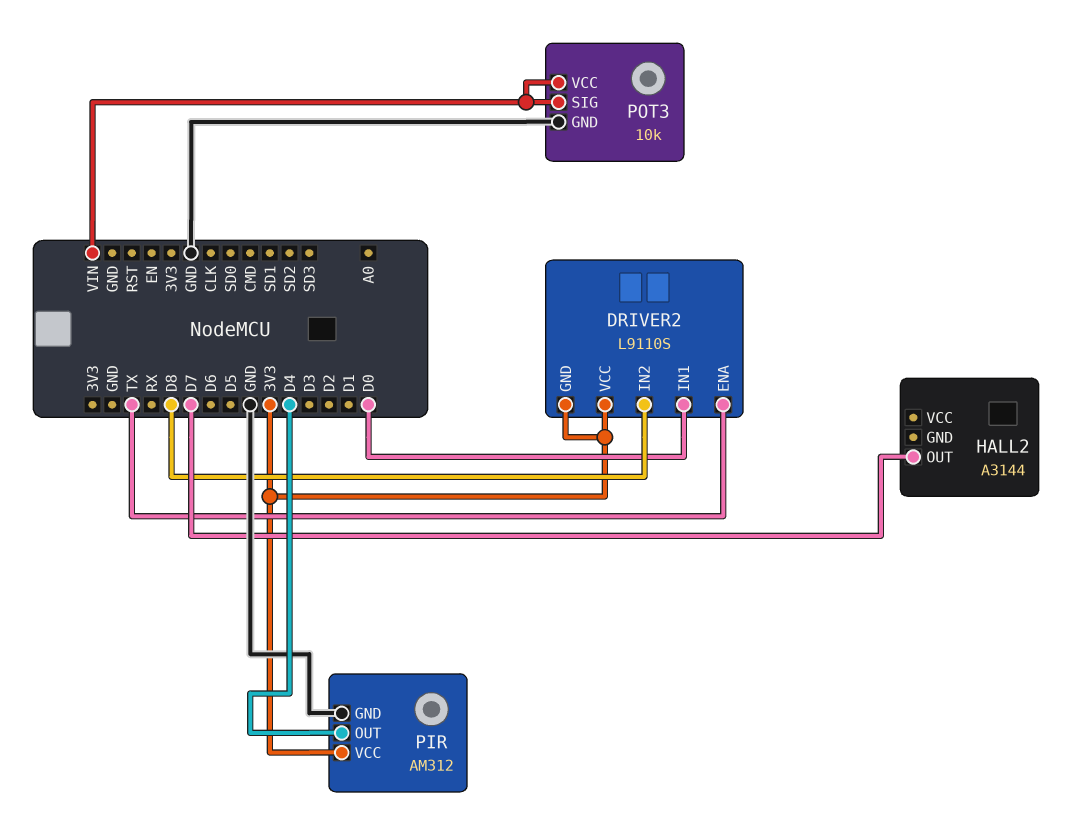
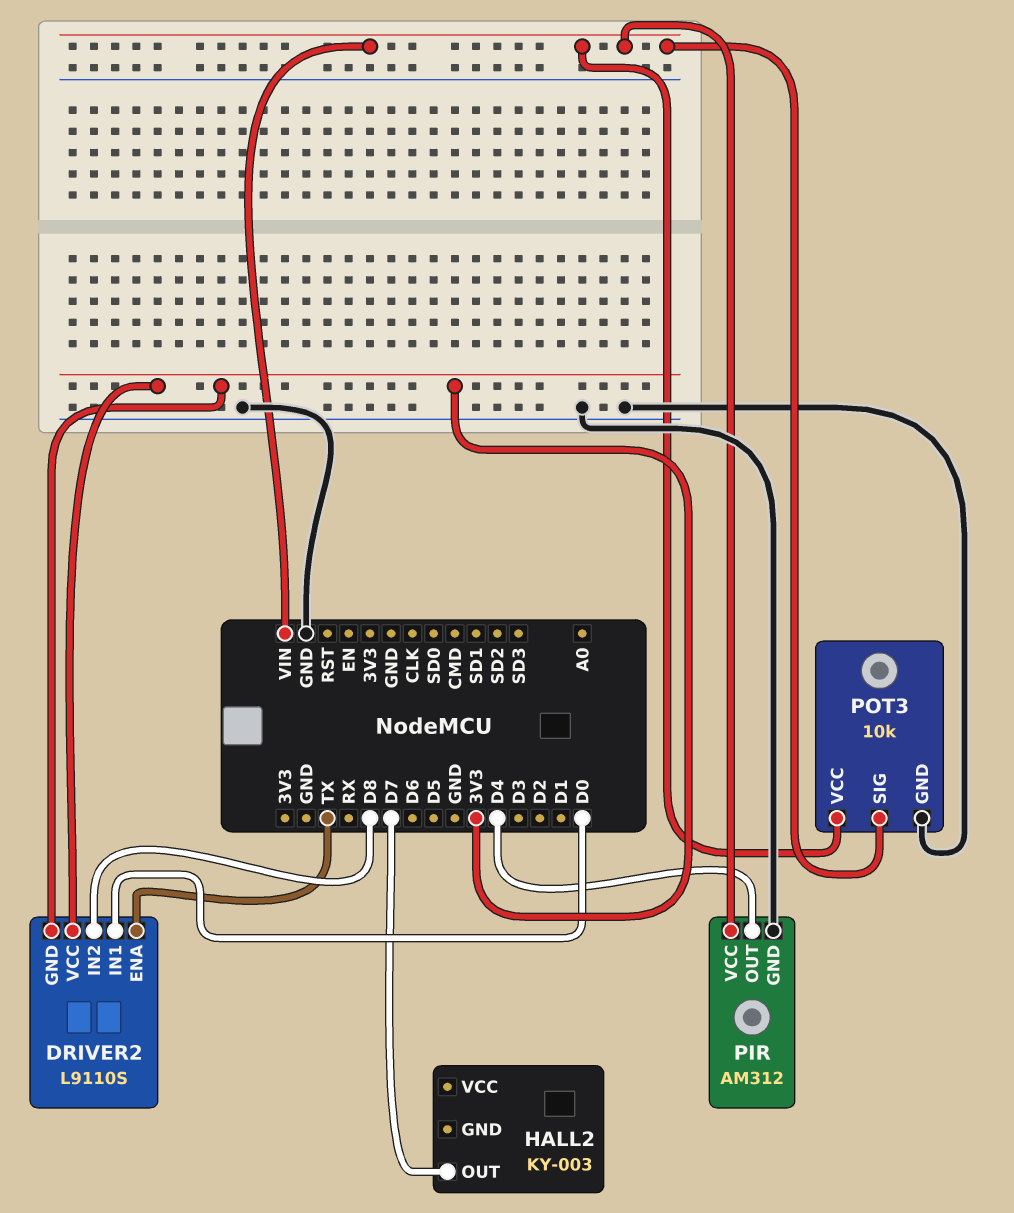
HALL2: A3144 -> KY-003
PIR pin VCC: 3V3 -> VIN

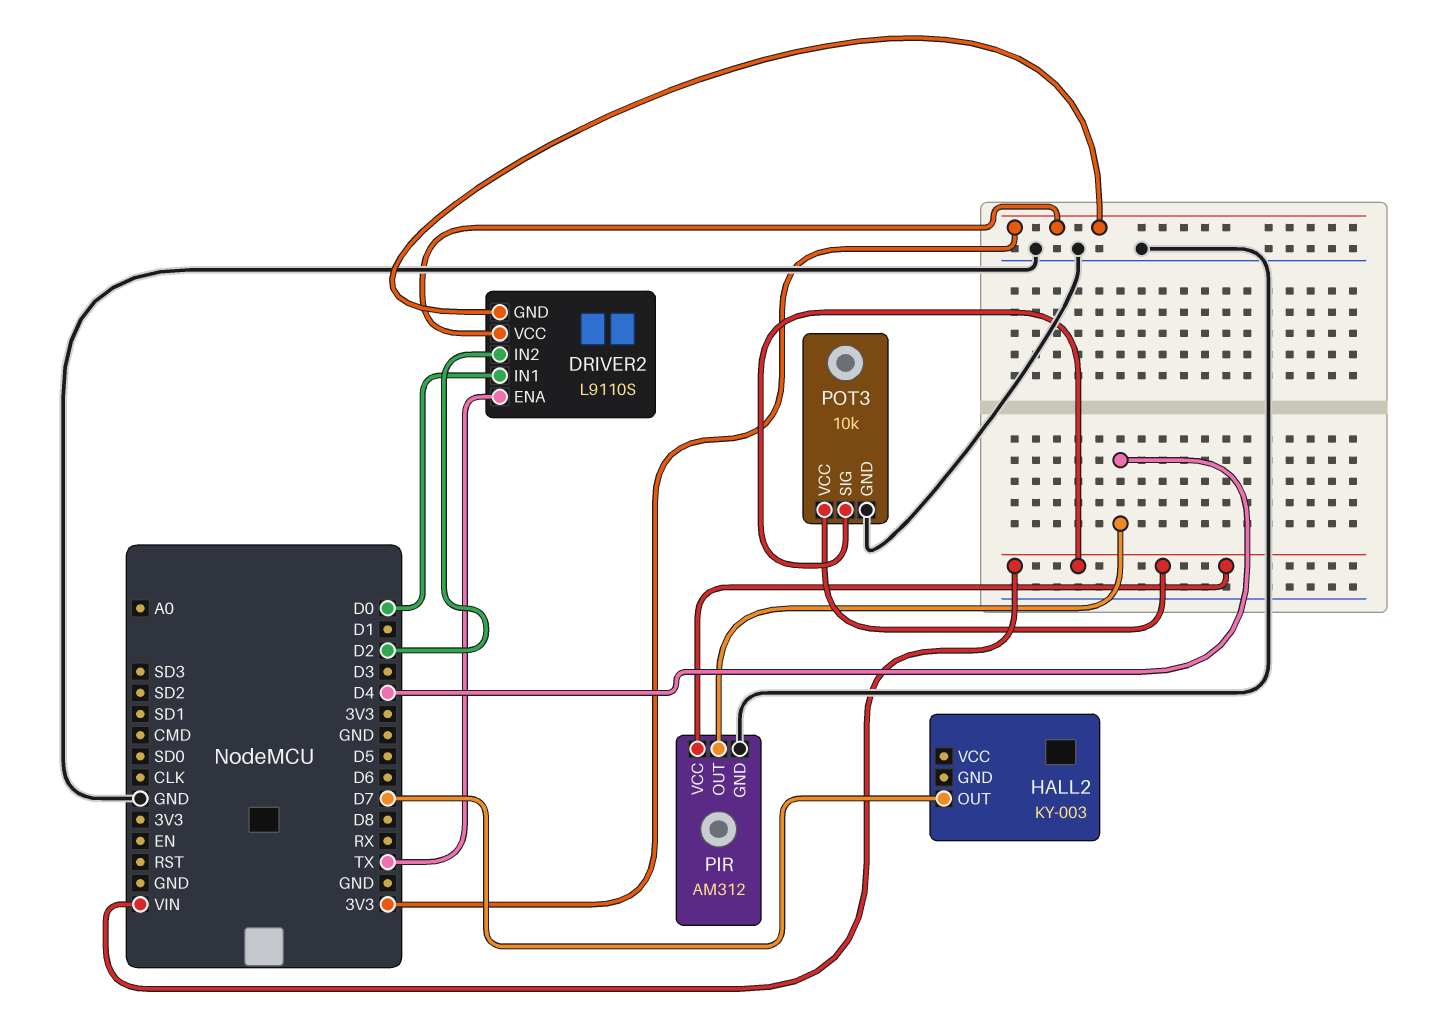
DRIVER2 pin IN2: D8 -> D2

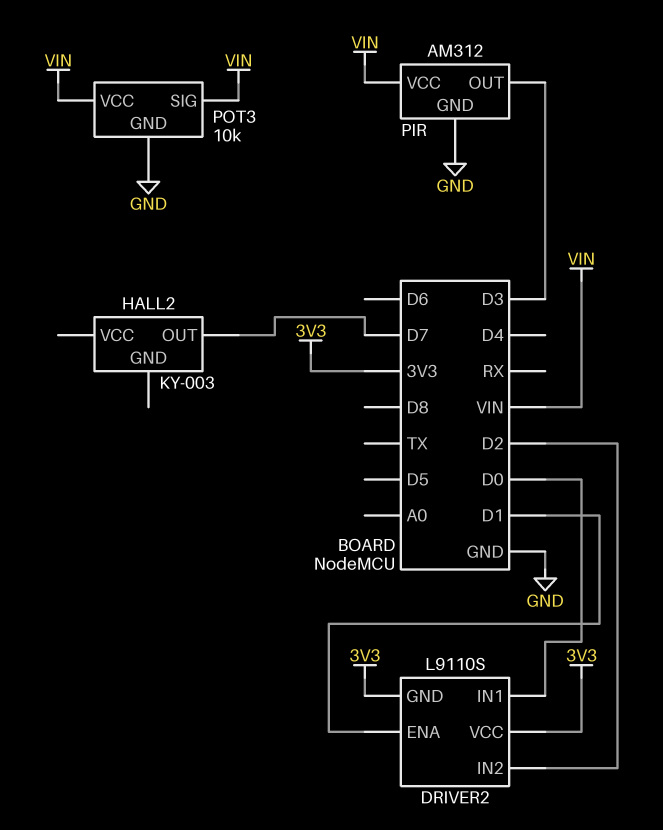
DRIVER2 pin ENA: TX -> D1
PIR pin OUT: D4 -> D3

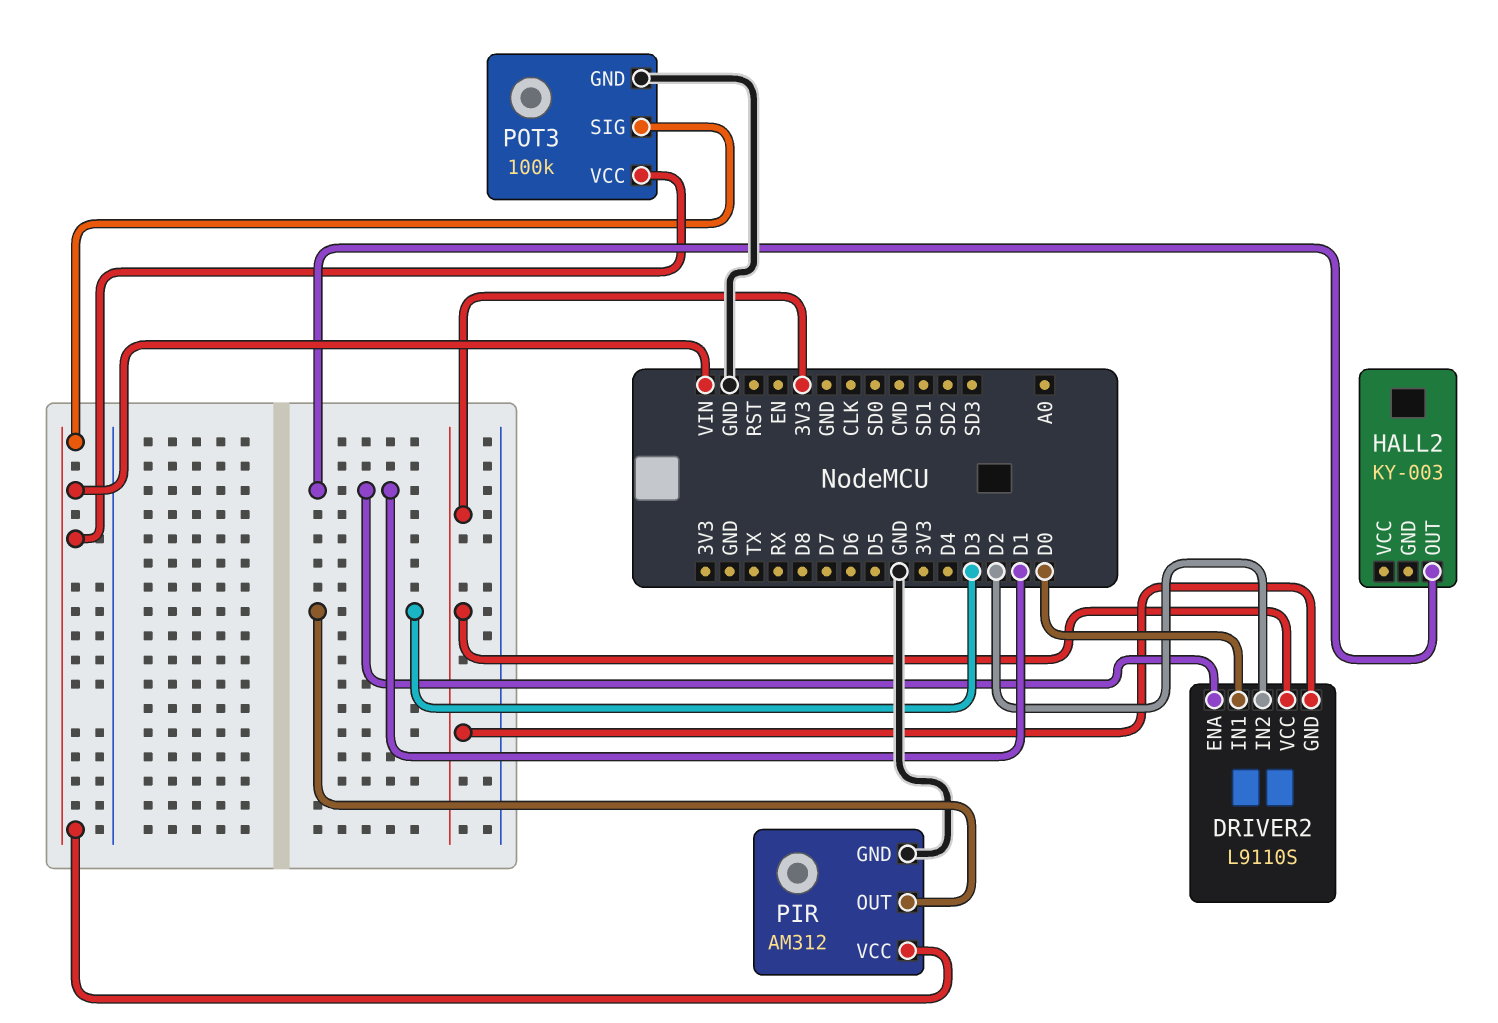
HALL2 pin OUT: D7 -> D1
POT3: 10k -> 100k

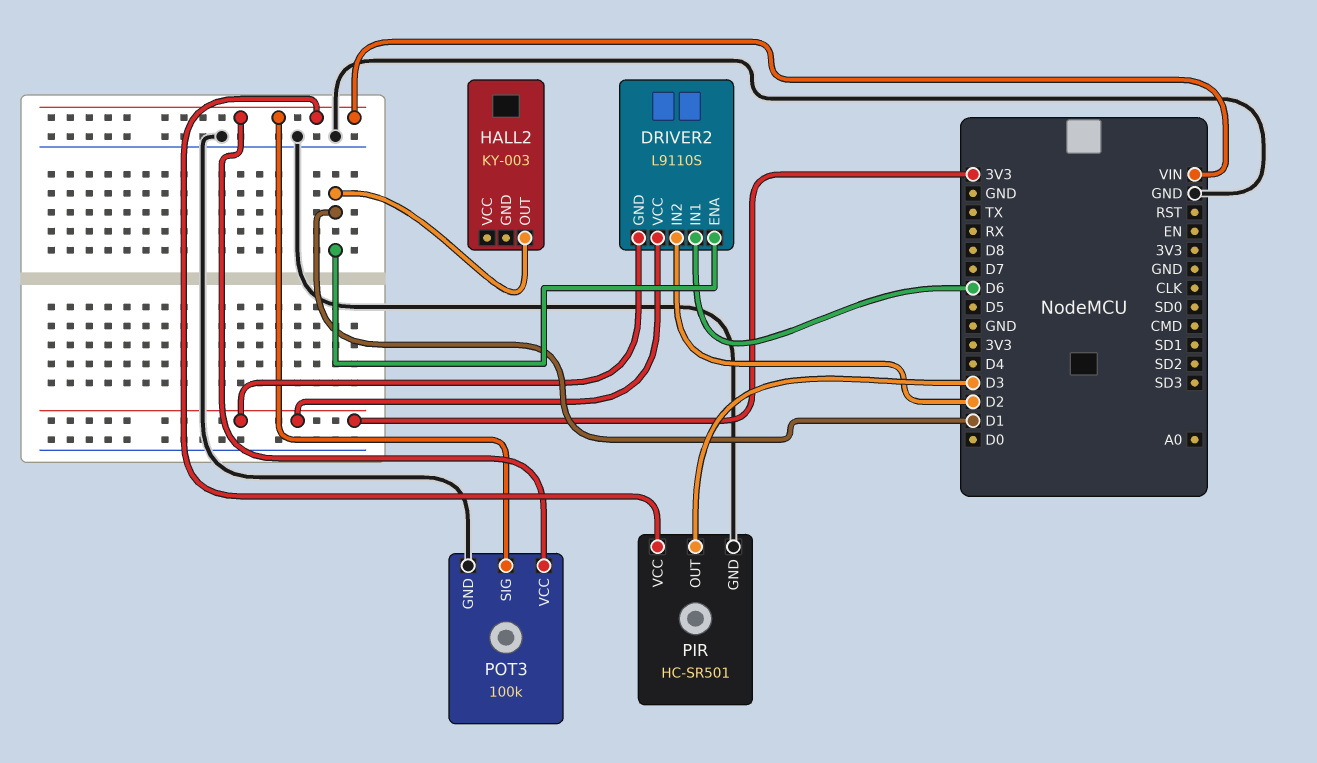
DRIVER2 pin IN1: D0 -> D6
PIR: AM312 -> HC-SR501

